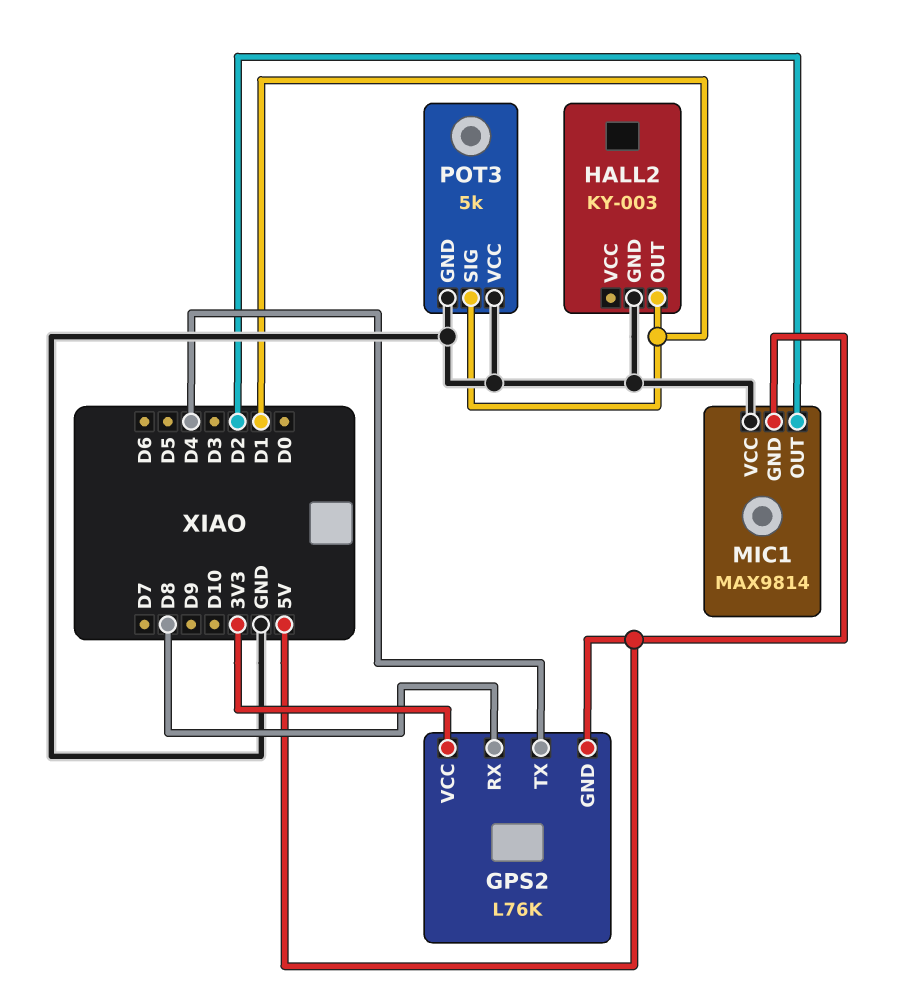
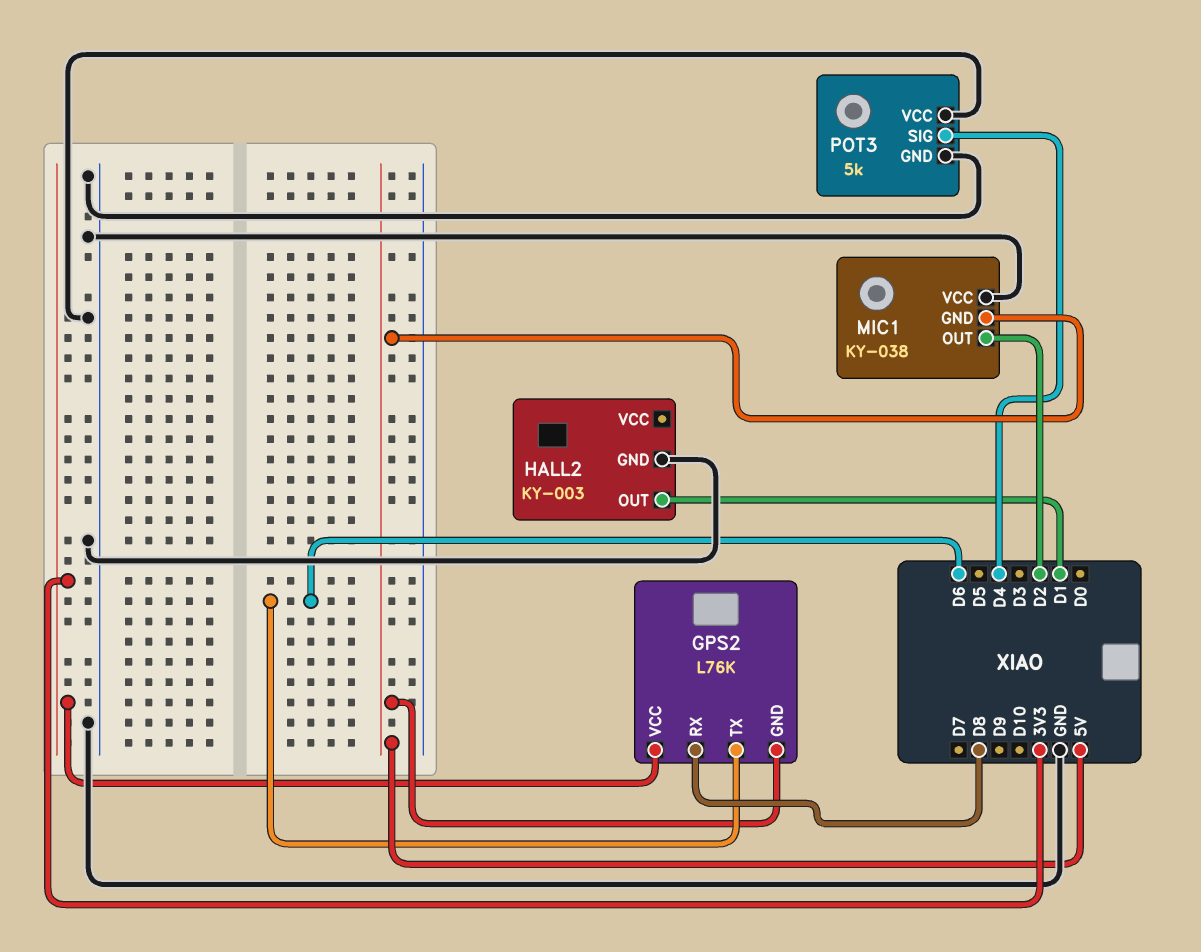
GPS2 pin TX: D4 -> D6
MIC1: MAX9814 -> KY-038
POT3 pin SIG: D1 -> D4

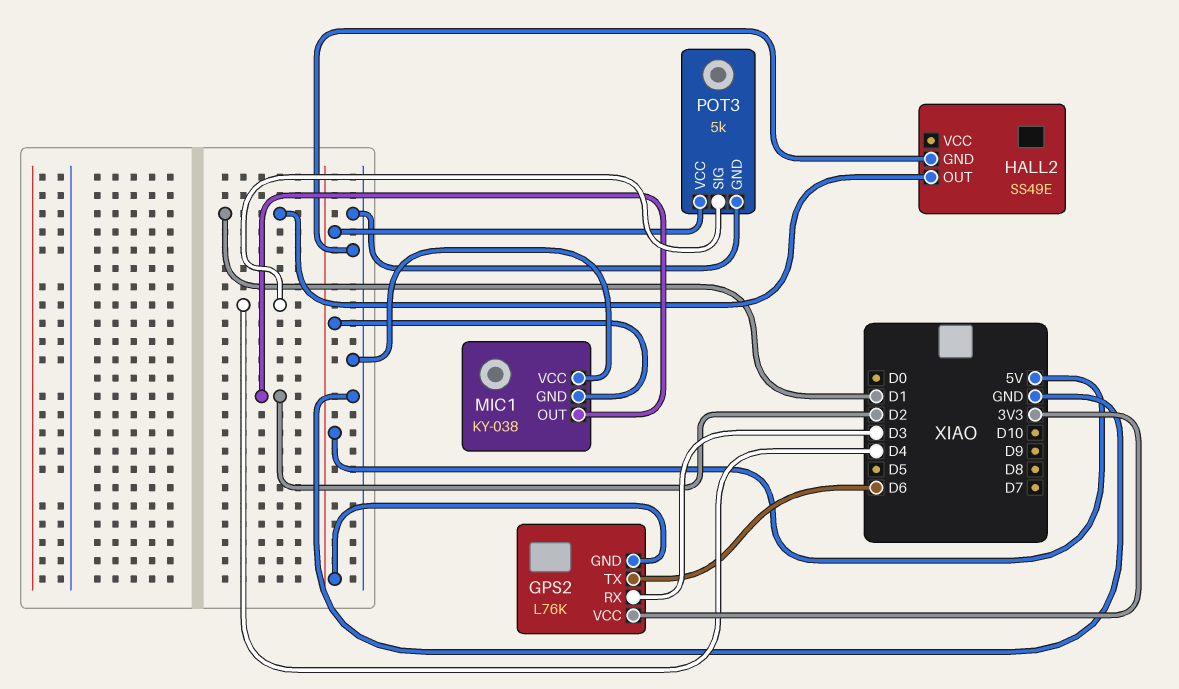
GPS2 pin RX: D8 -> D3
HALL2: KY-003 -> SS49E
POT3 pin VCC: GND -> 5V

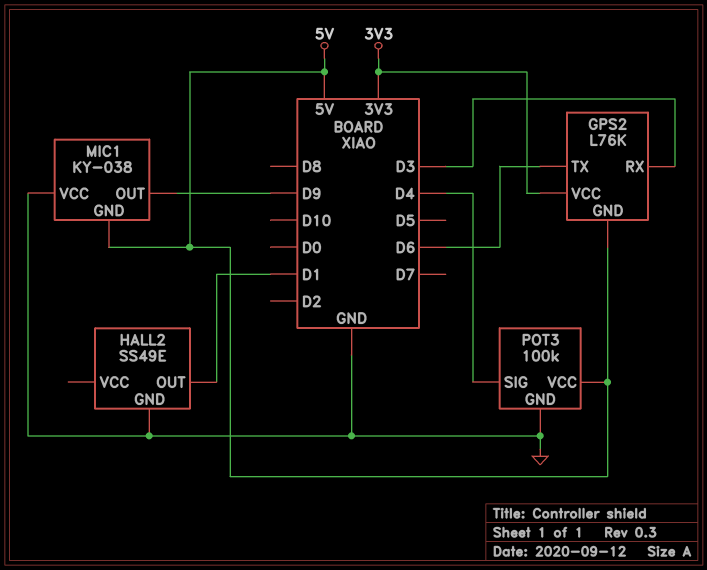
MIC1 pin OUT: D2 -> D9
POT3: 5k -> 100k

